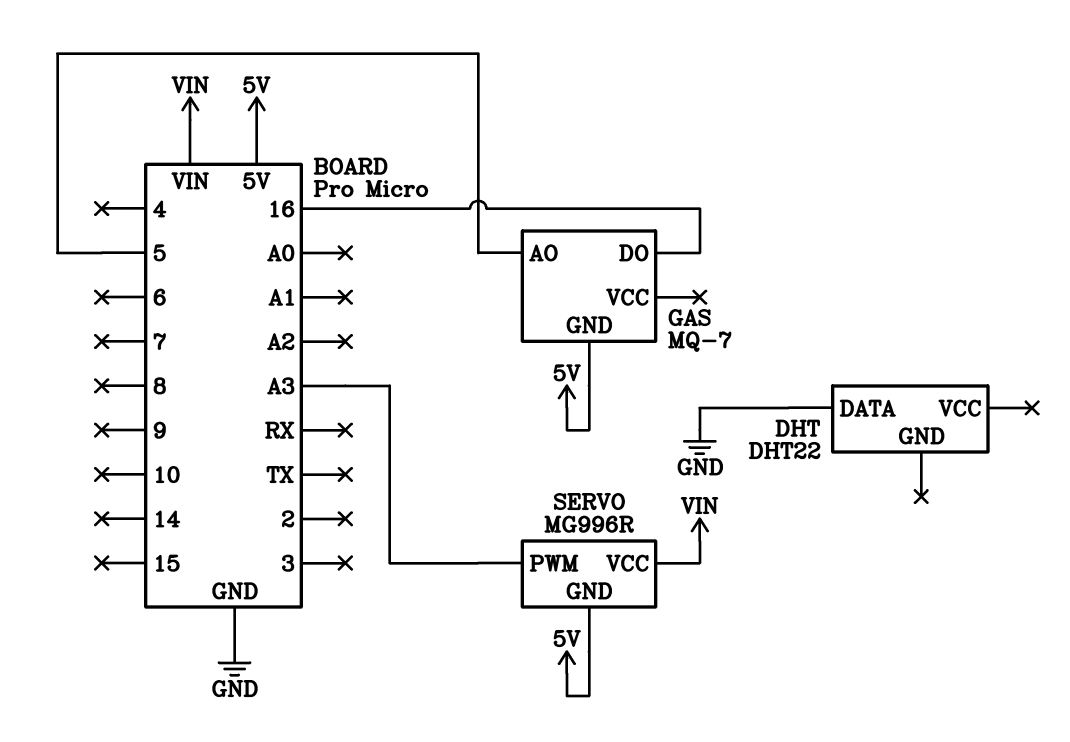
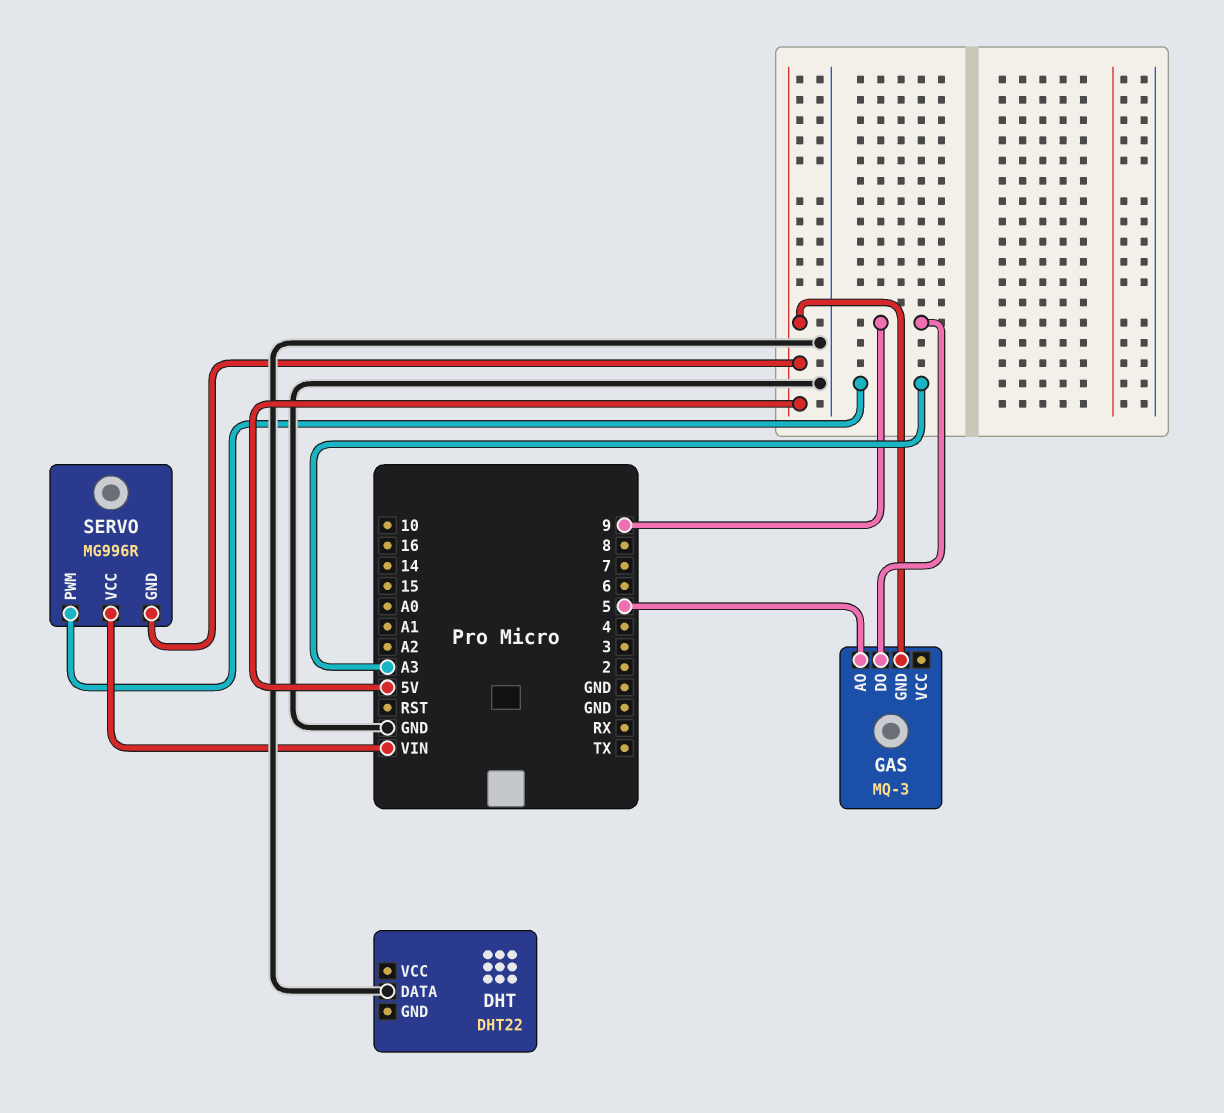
GAS: MQ-7 -> MQ-3
GAS pin DO: 16 -> 9

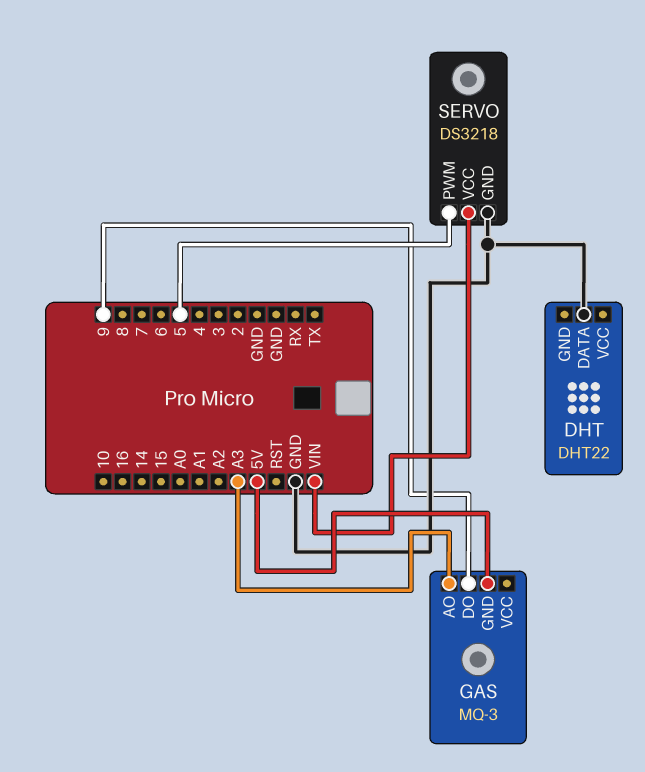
GAS pin AO: 5 -> A3
SERVO: MG996R -> DS3218
SERVO pin GND: 5V -> GND
SERVO pin PWM: A3 -> 5

